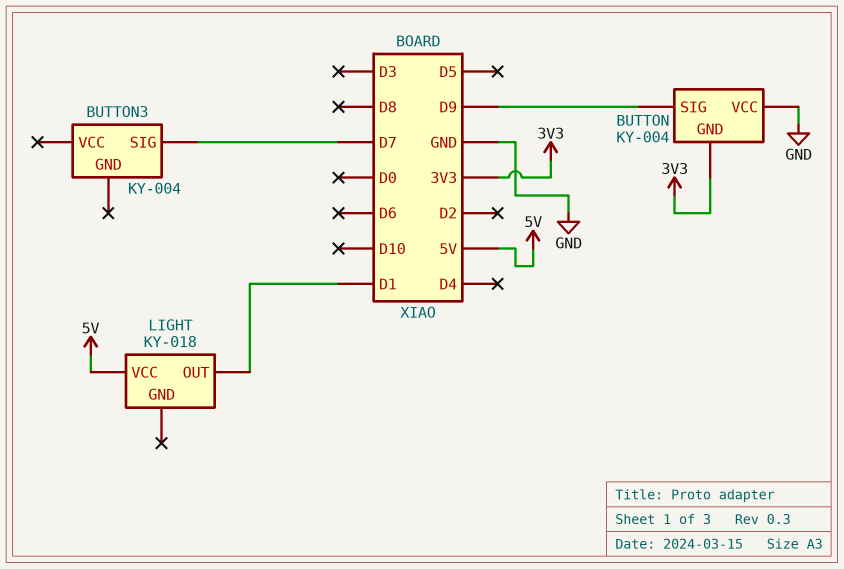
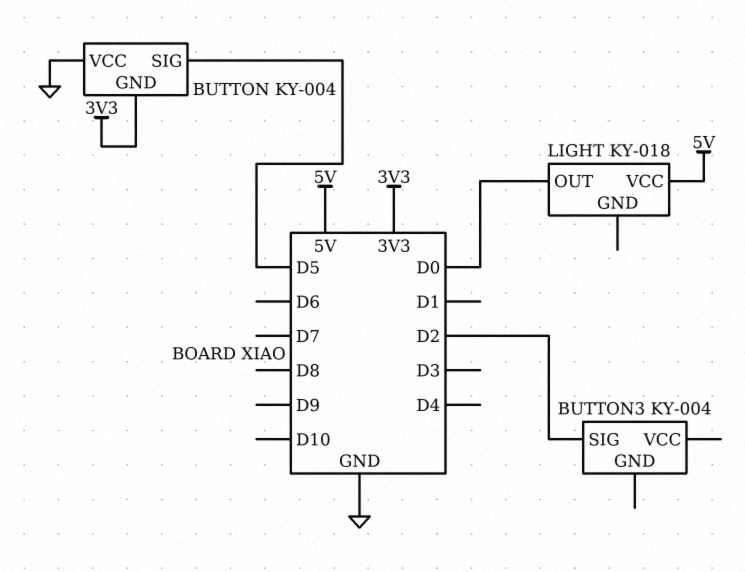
BUTTON pin SIG: D9 -> D5
BUTTON3 pin SIG: D7 -> D2
LIGHT pin OUT: D1 -> D0

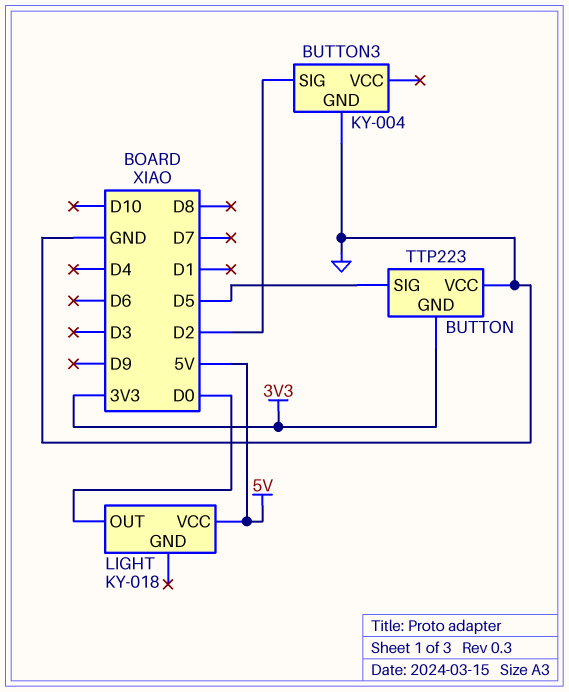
BUTTON: KY-004 -> TTP223
BUTTON3 pin GND: none -> GND

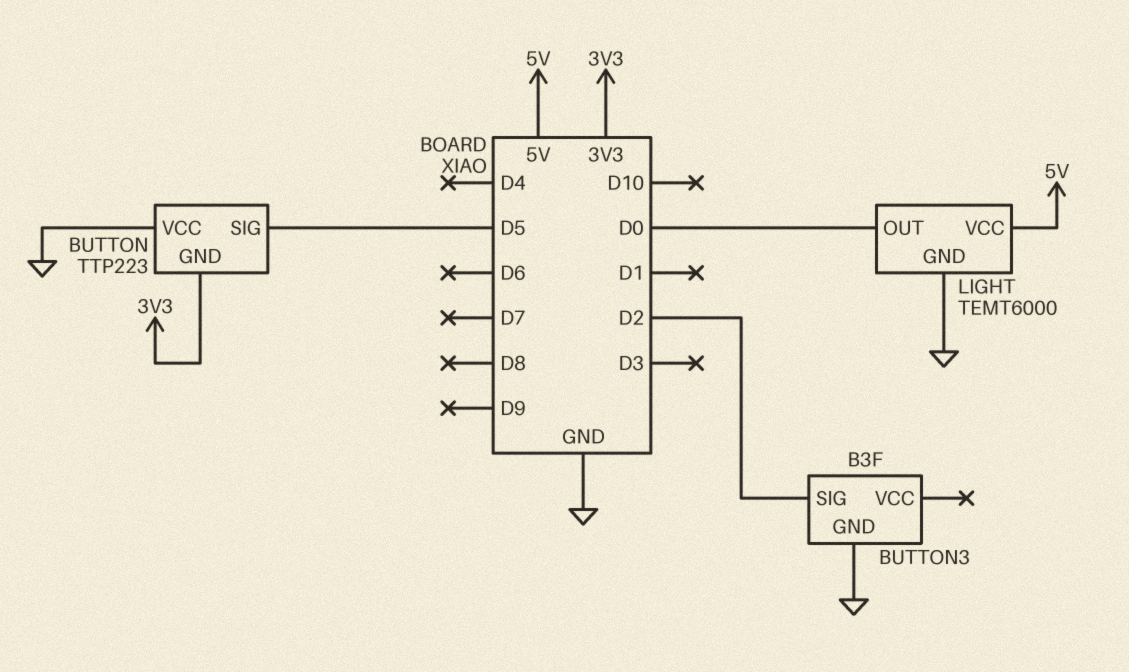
BUTTON3: KY-004 -> B3F
LIGHT: KY-018 -> TEMT6000
LIGHT pin GND: none -> GND

